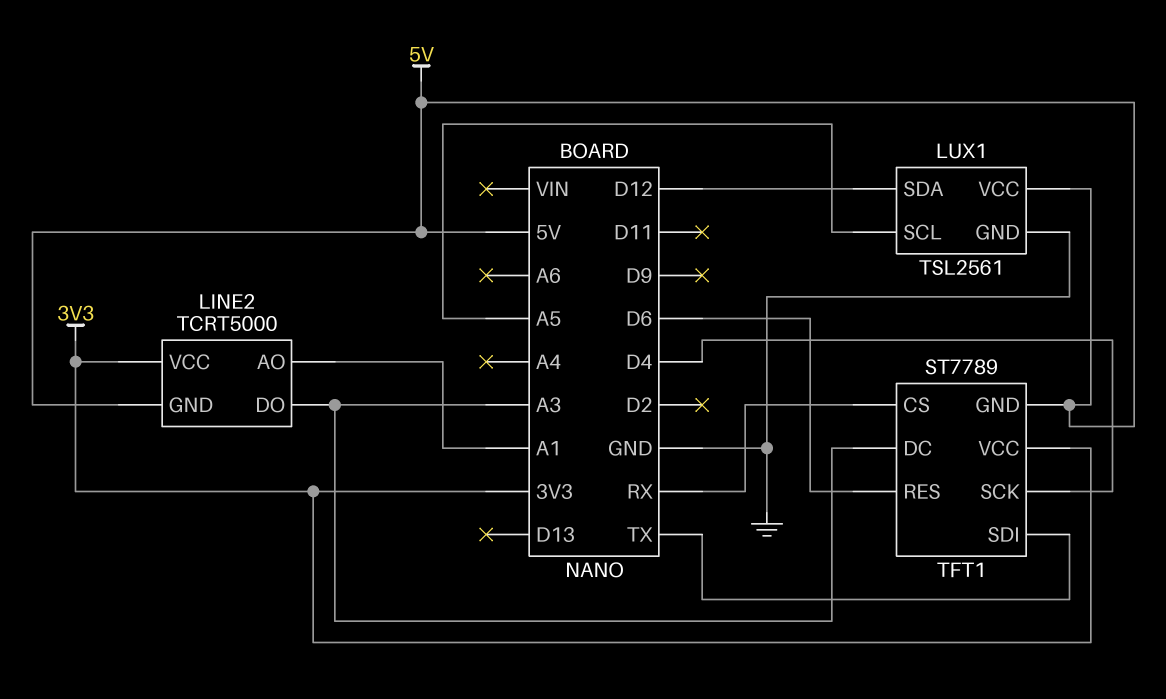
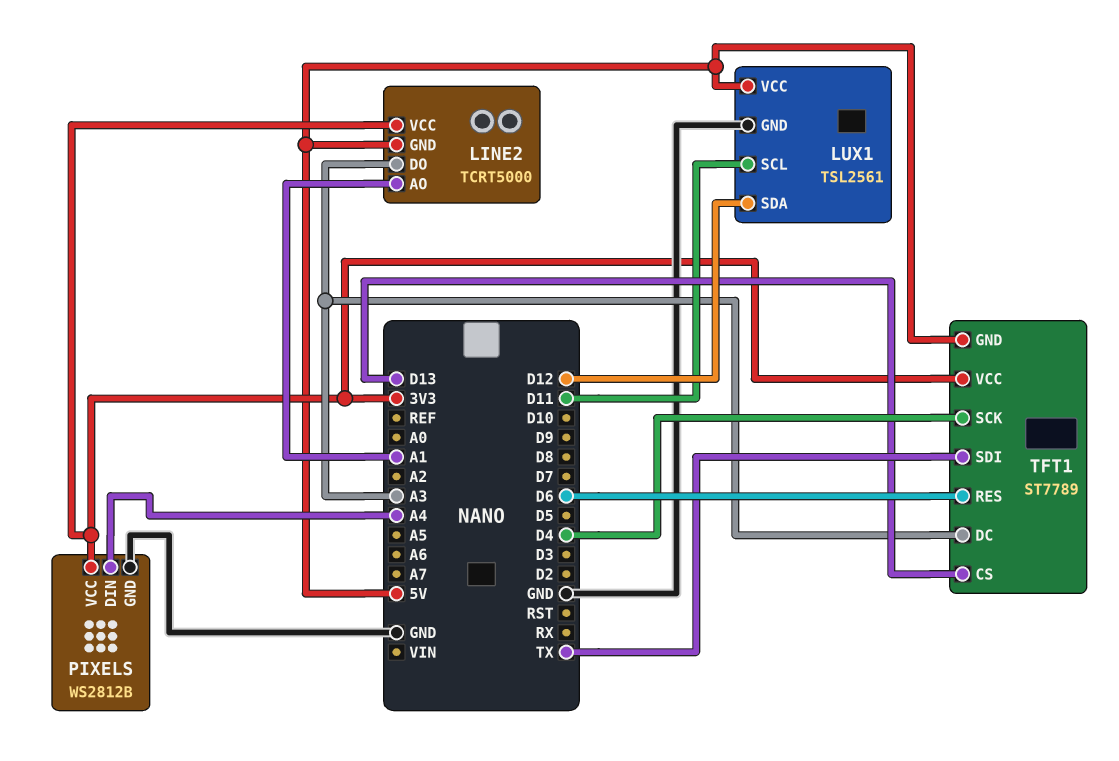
LUX1 pin SCL: A5 -> D11
PIXELS: none -> WS2812B
PIXELS pin DIN: none -> A4
PIXELS pin GND: none -> GND
PIXELS pin VCC: none -> 3V3
TFT1 pin CS: RX -> D13

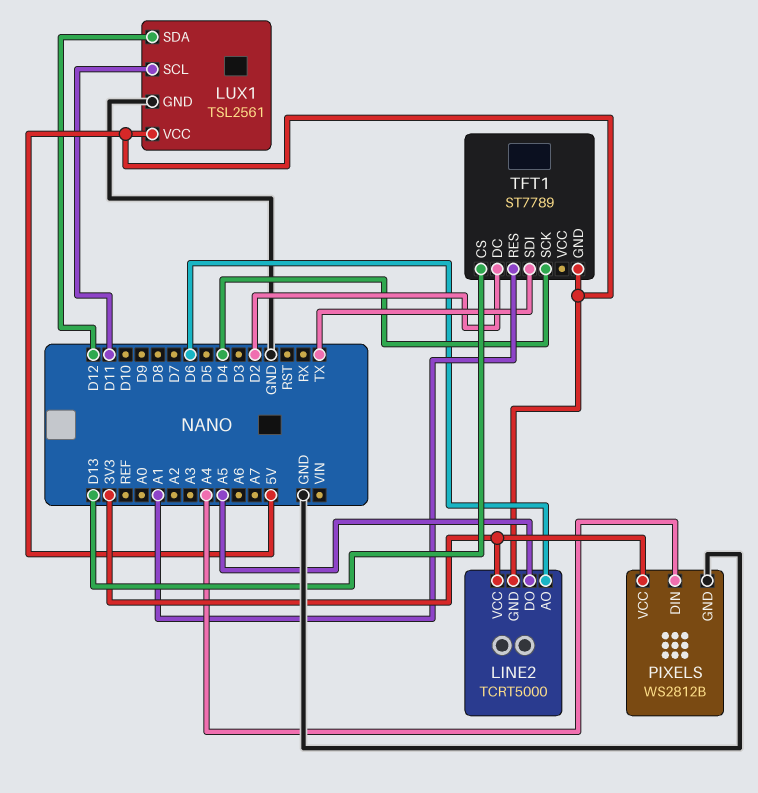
LINE2 pin AO: A1 -> D6
LINE2 pin DO: A3 -> A5
TFT1 pin DC: A3 -> D2
TFT1 pin RES: D6 -> A1
TFT1 pin VCC: 3V3 -> none

